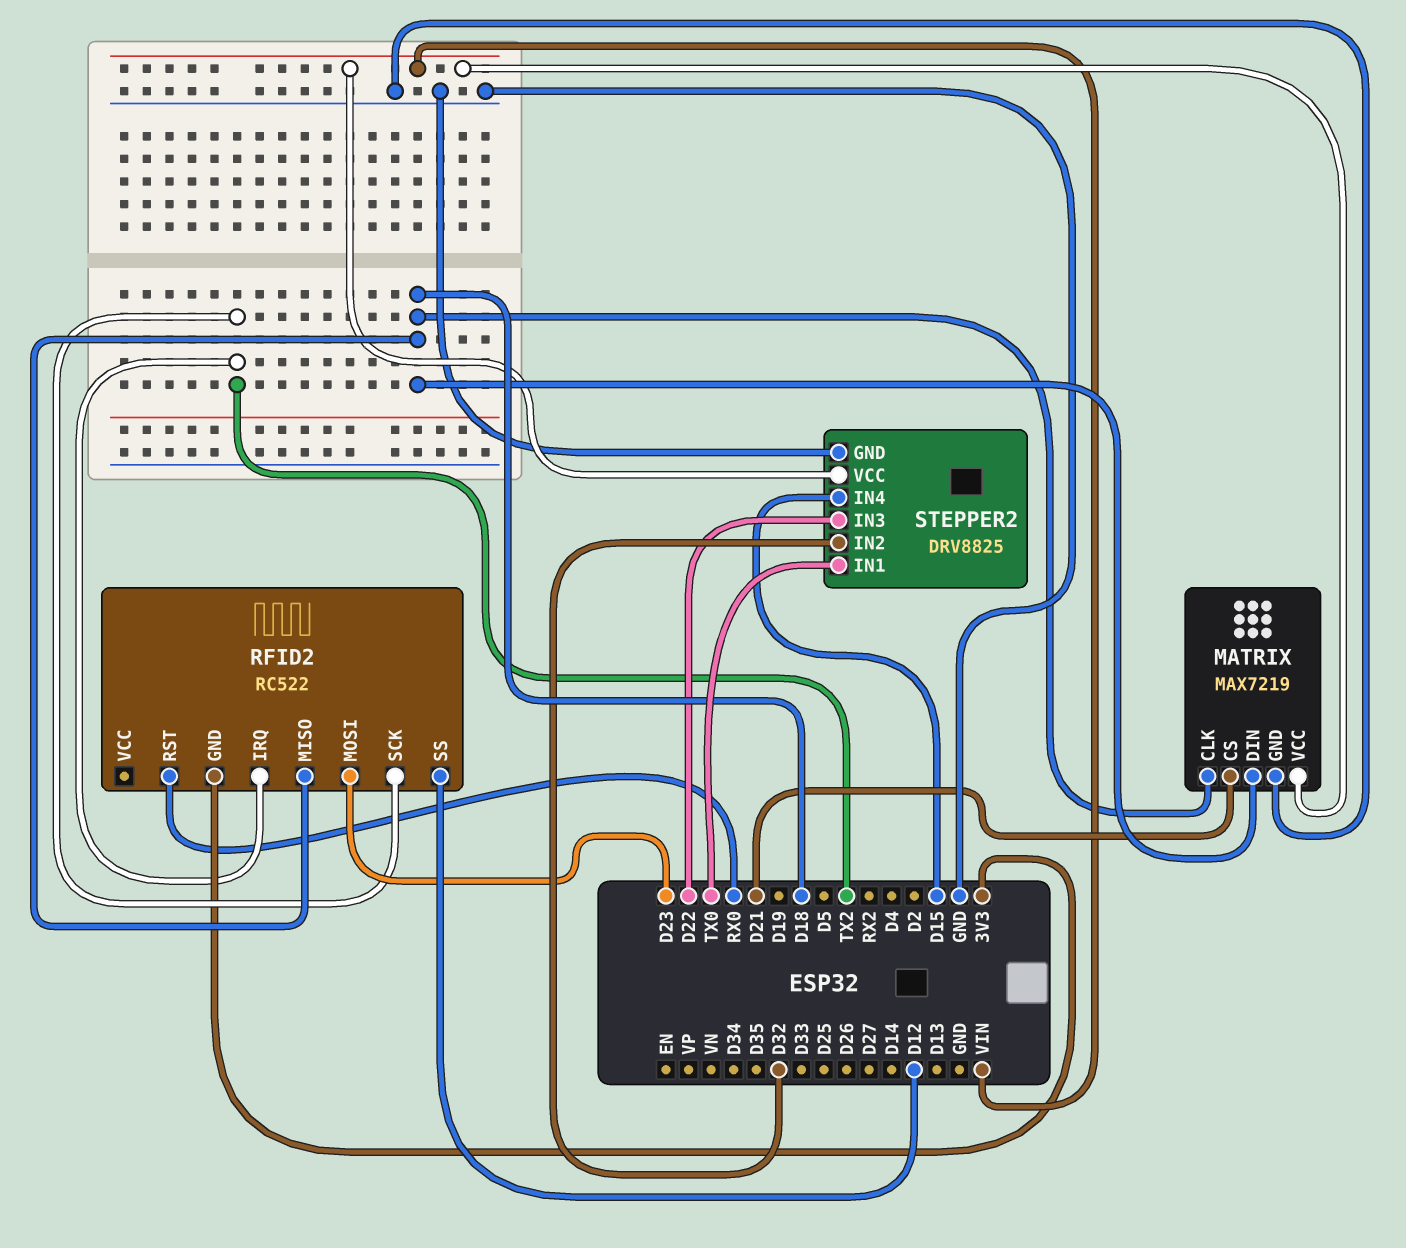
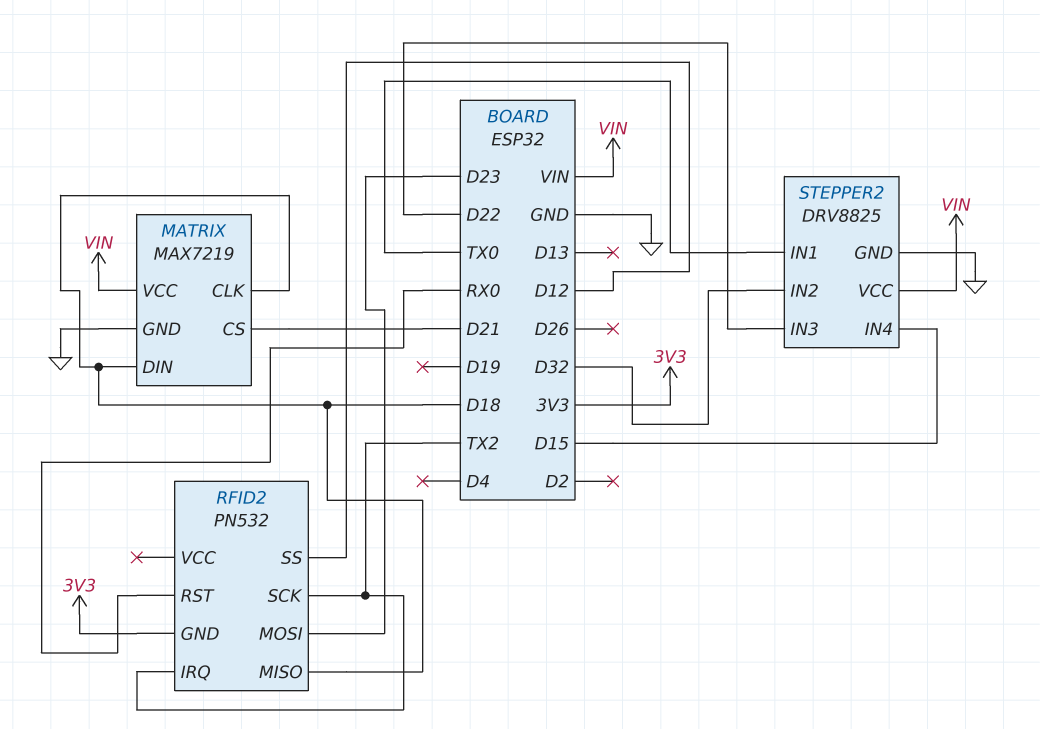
RFID2: RC522 -> PN532

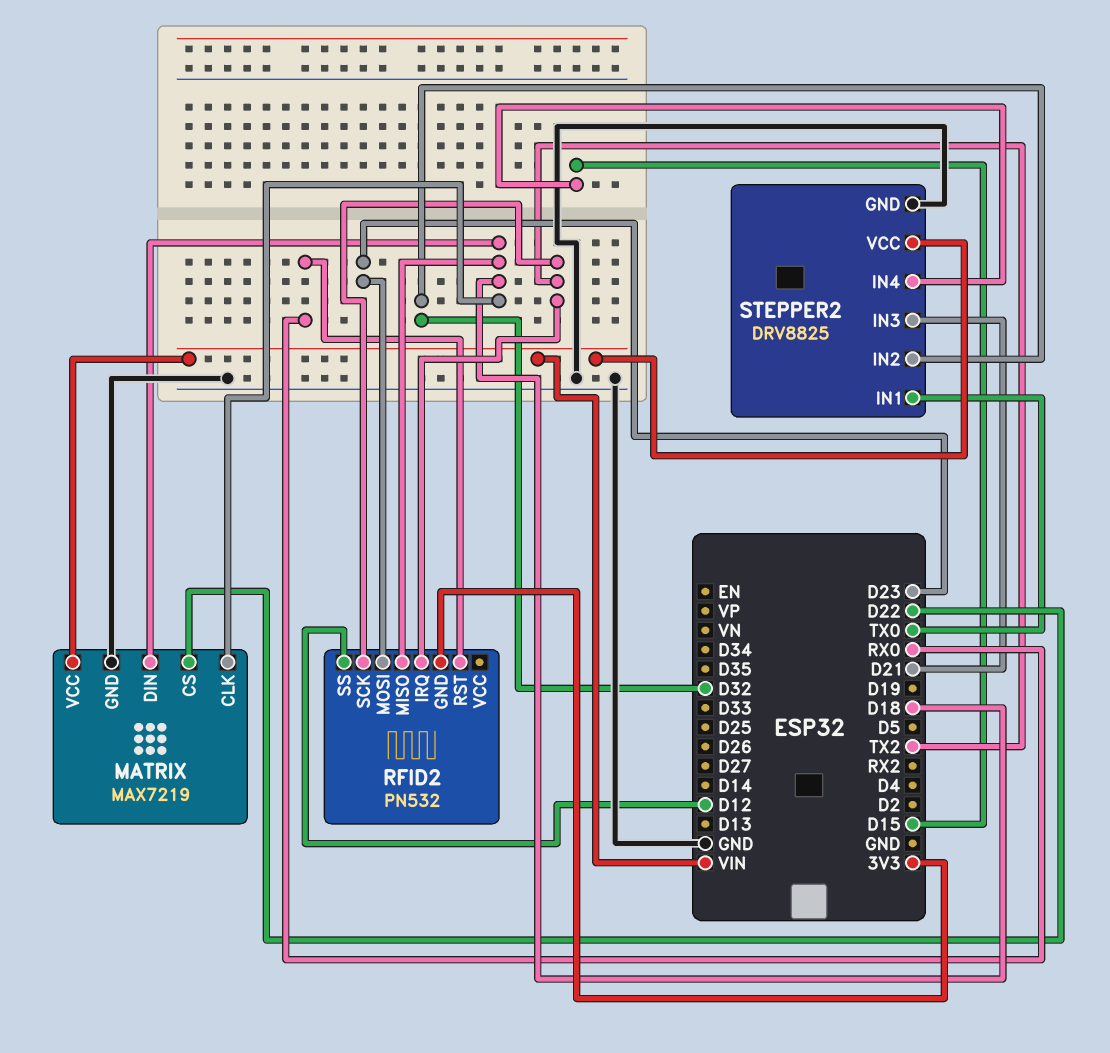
MATRIX pin CS: D21 -> D22
STEPPER2 pin IN3: D22 -> D21

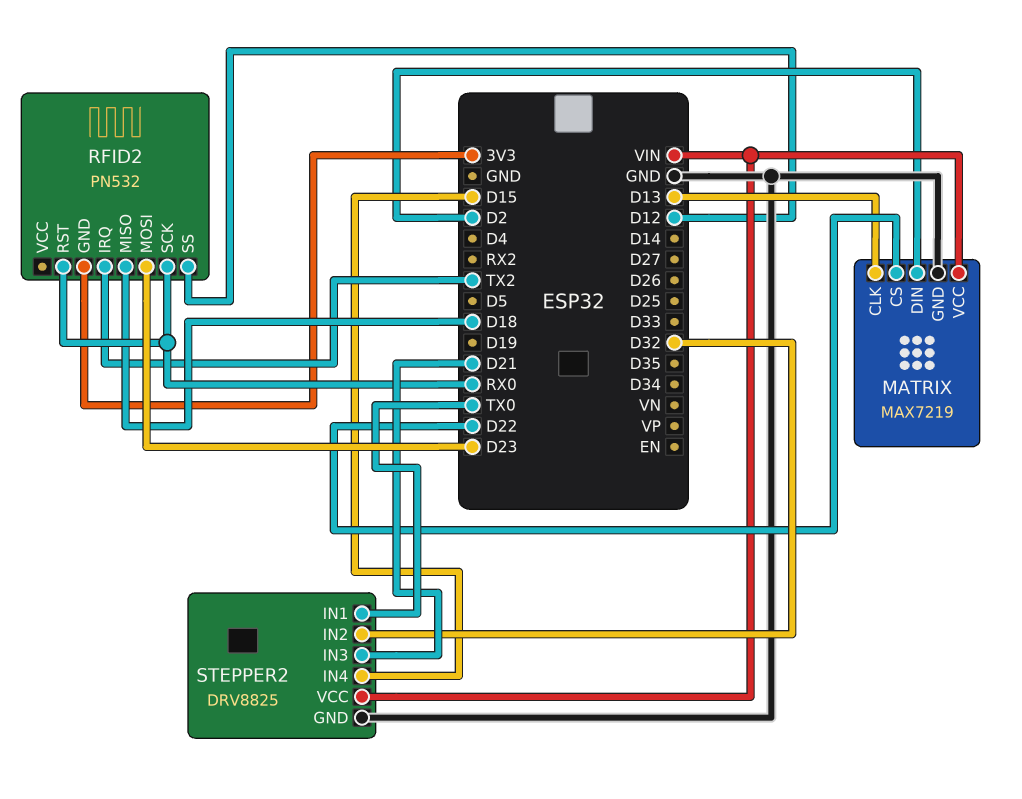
MATRIX pin CLK: D18 -> D13
MATRIX pin DIN: D18 -> D2
RFID2 pin SCK: TX2 -> RX0

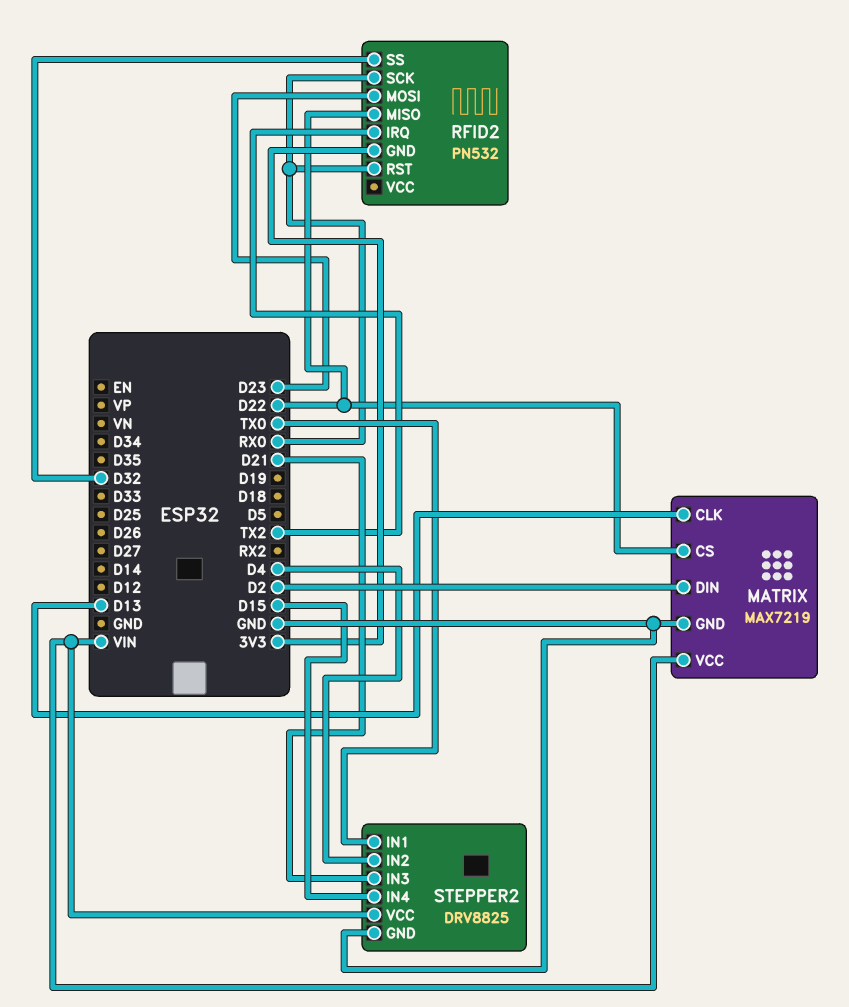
RFID2 pin MISO: D18 -> D22
RFID2 pin SS: D12 -> D32
STEPPER2 pin IN2: D32 -> D4

